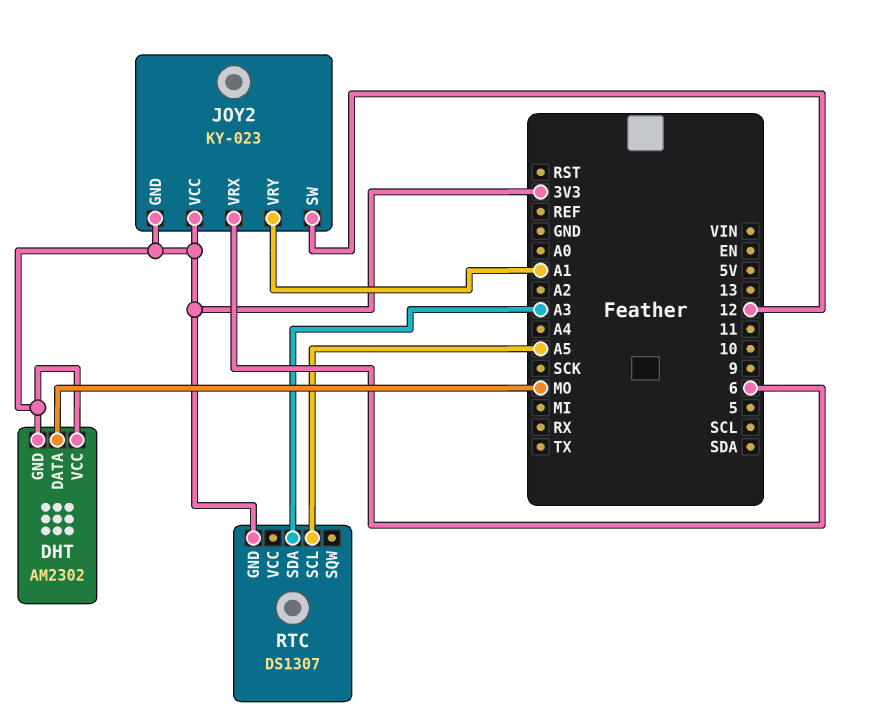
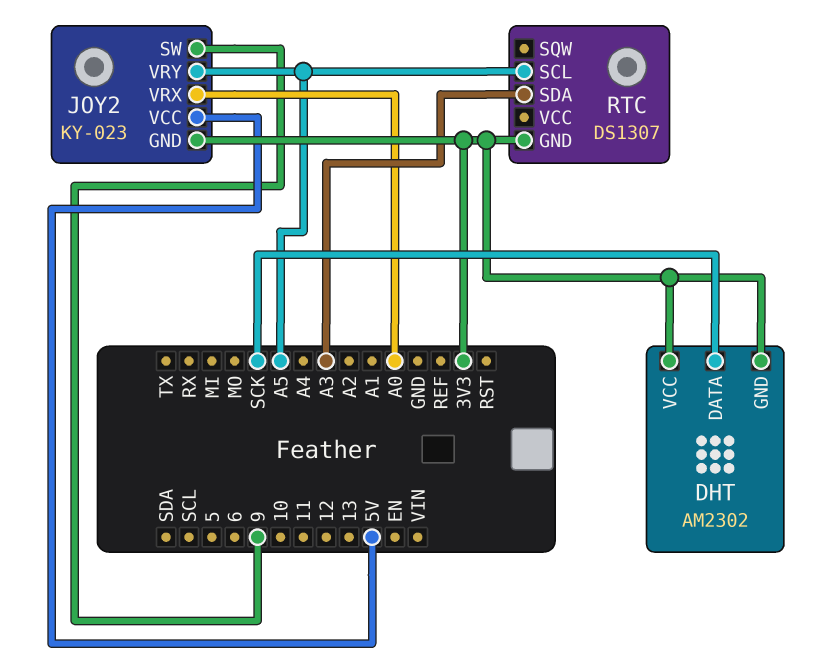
DHT pin DATA: MO -> SCK
JOY2 pin SW: 12 -> 9
JOY2 pin VCC: 3V3 -> 5V
JOY2 pin VRX: 6 -> A0
JOY2 pin VRY: A1 -> A5

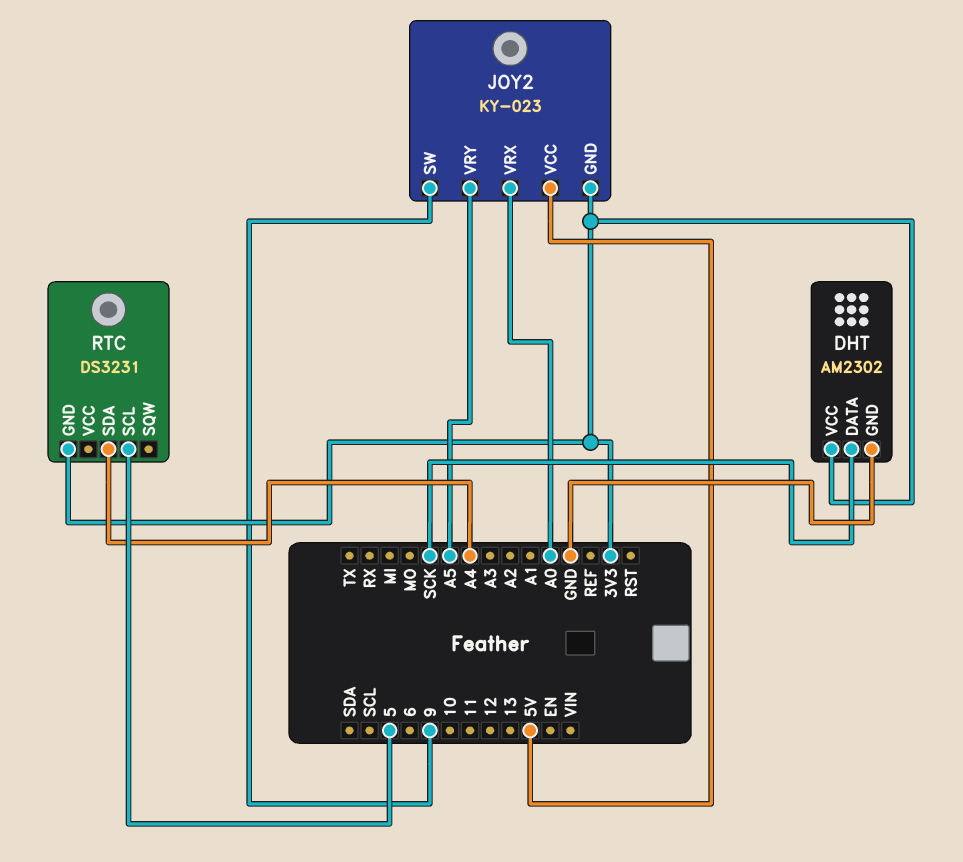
DHT pin GND: 3V3 -> GND
RTC: DS1307 -> DS3231
RTC pin SCL: A5 -> 5
RTC pin SDA: A3 -> A4

